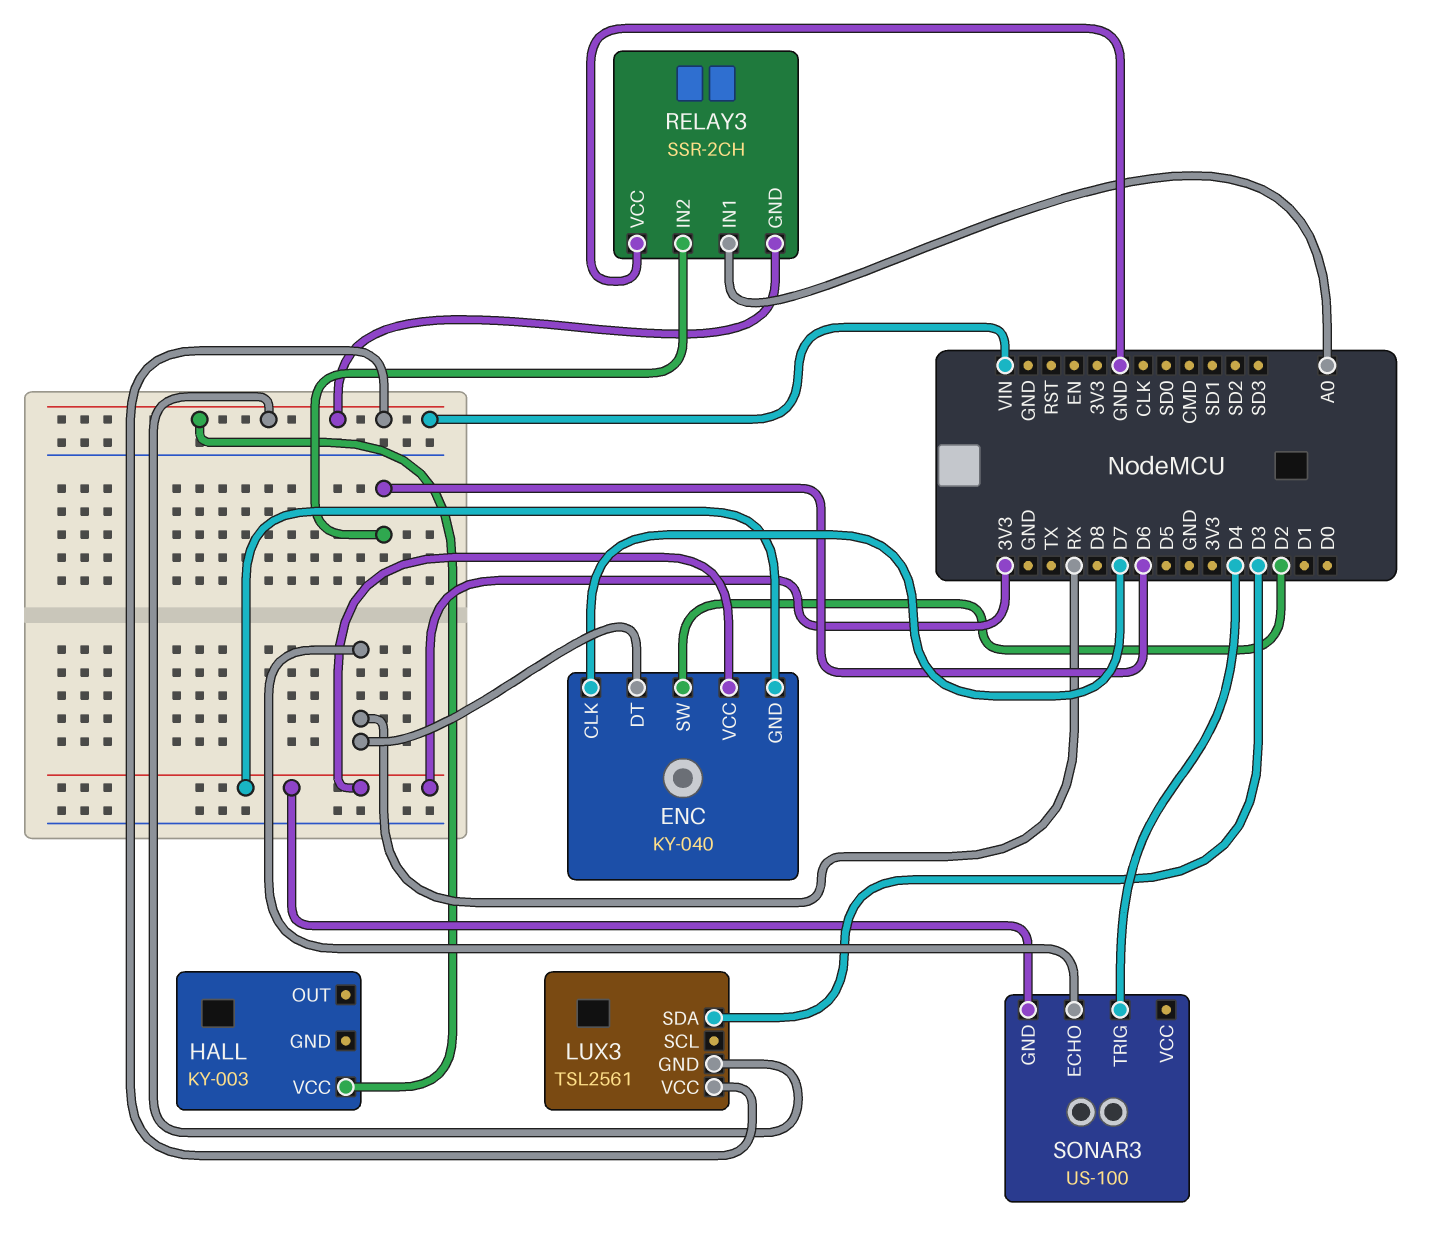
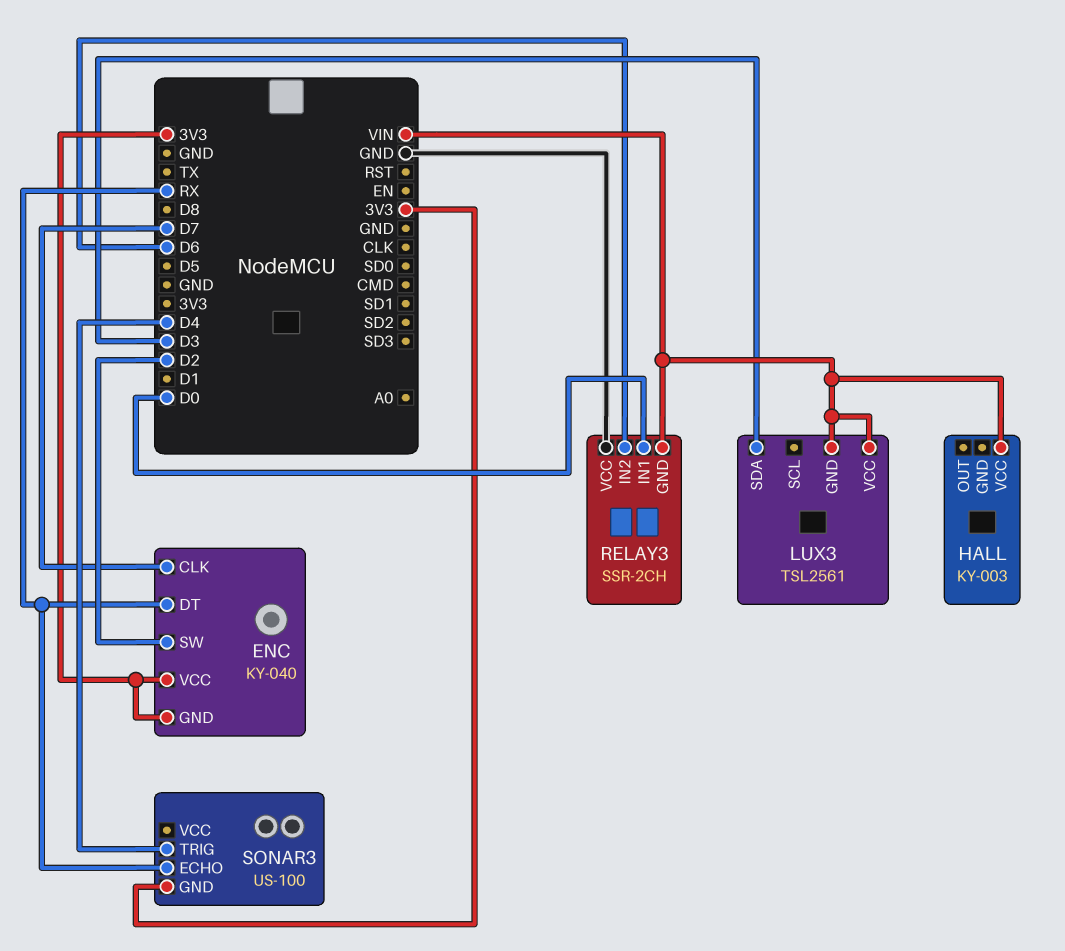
RELAY3 pin IN1: A0 -> D0

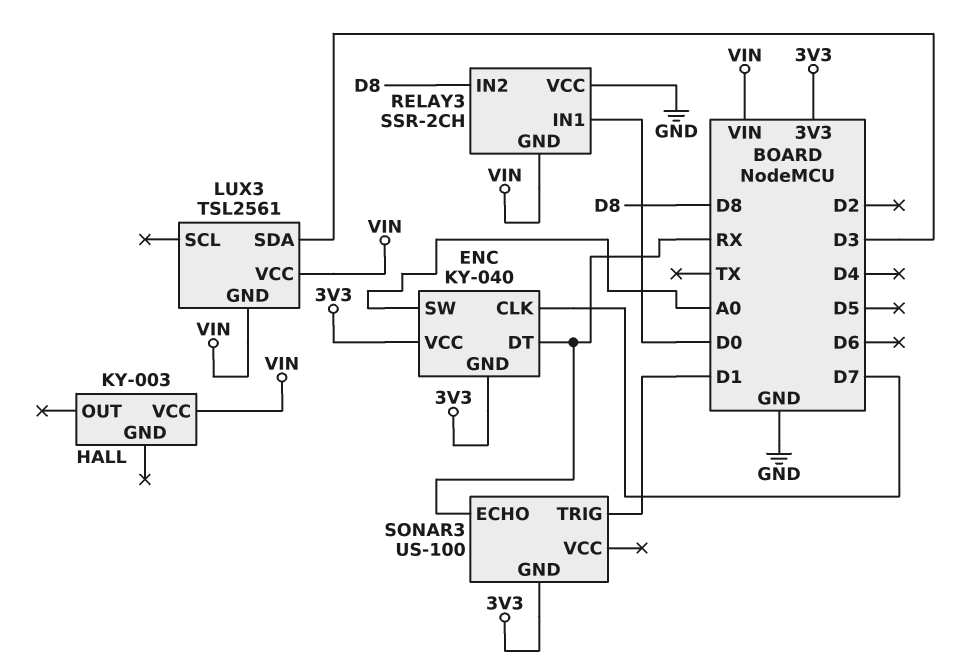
ENC pin SW: D2 -> A0
RELAY3 pin IN2: D6 -> D8
SONAR3 pin TRIG: D4 -> D1

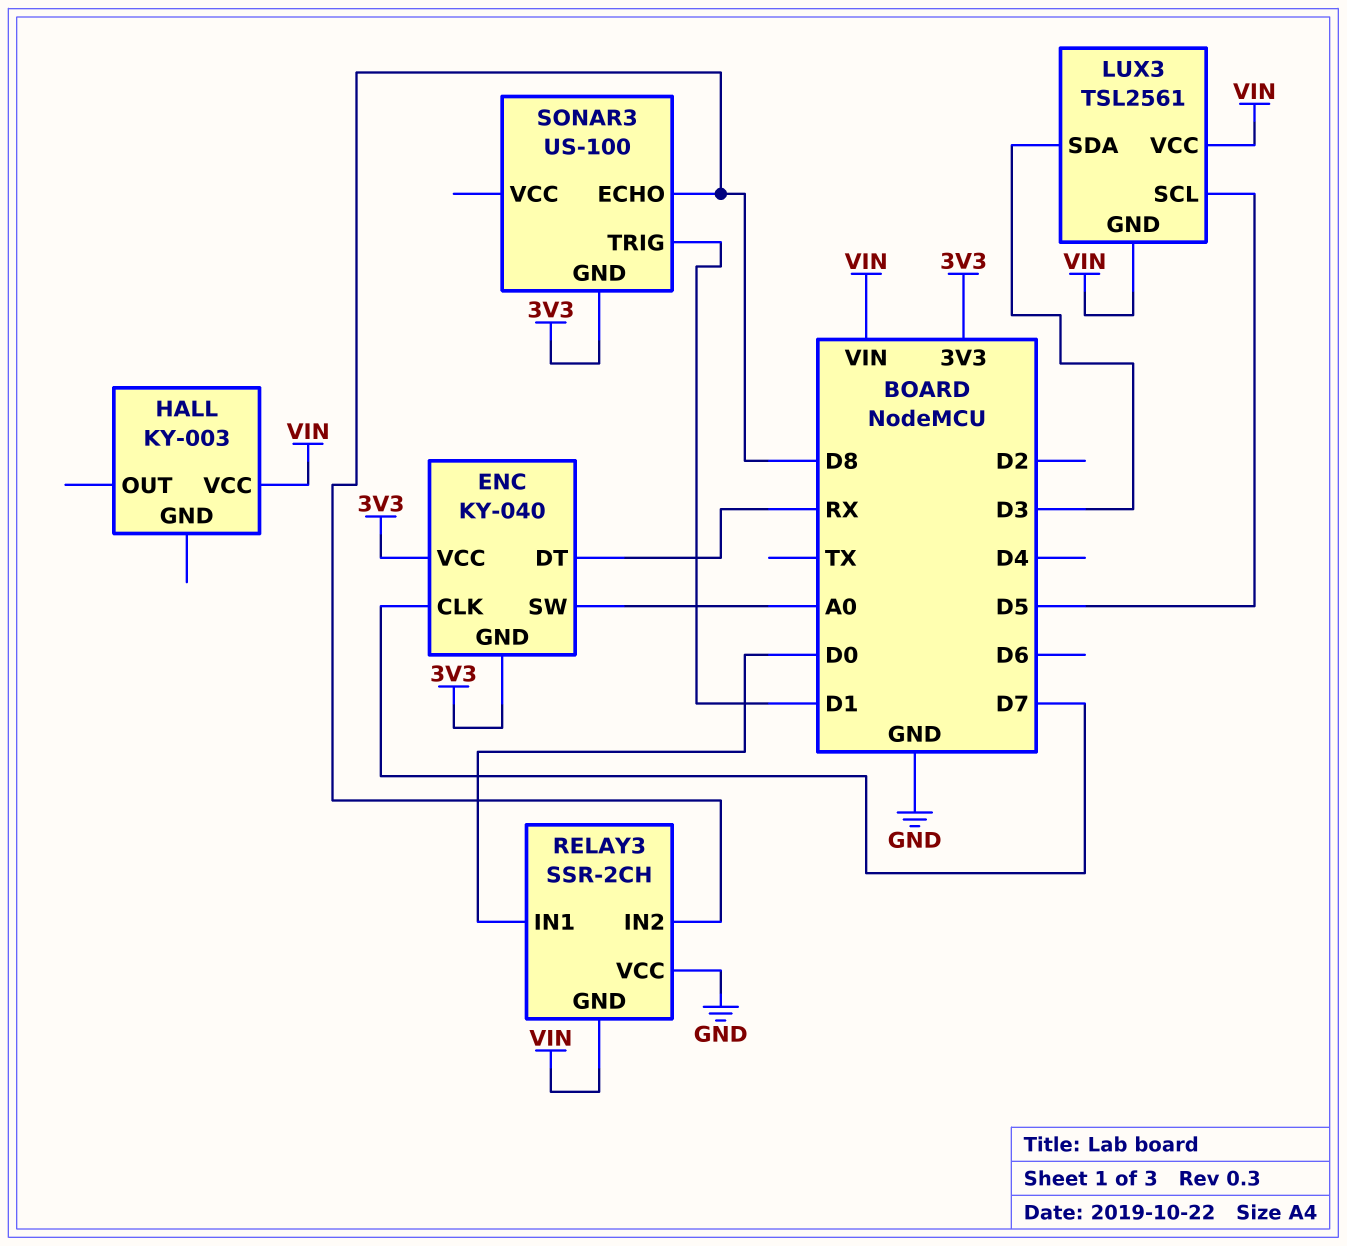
LUX3 pin SCL: none -> D5
SONAR3 pin ECHO: RX -> D8

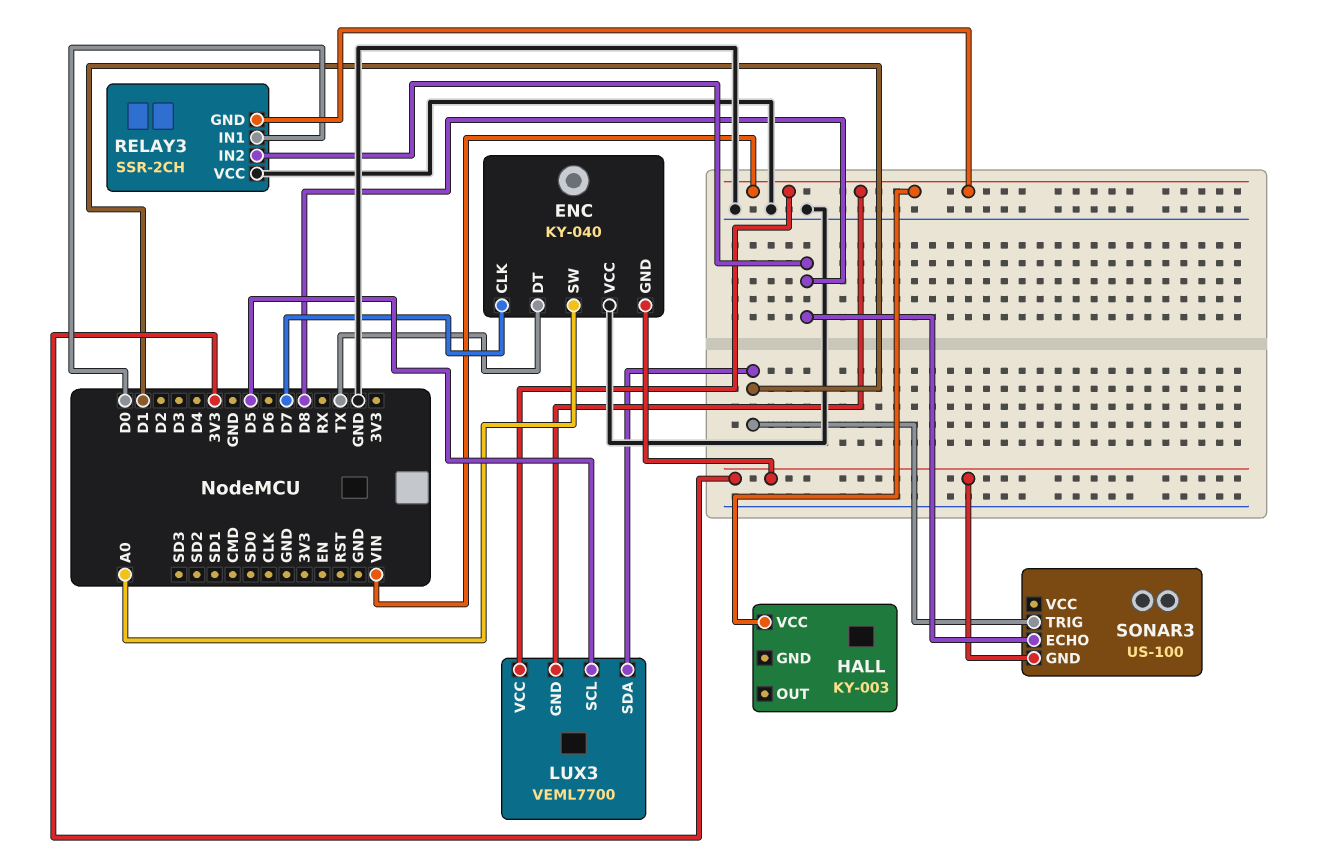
ENC pin DT: RX -> TX
ENC pin VCC: 3V3 -> GND
LUX3: TSL2561 -> VEML7700
LUX3 pin SDA: D3 -> D1

